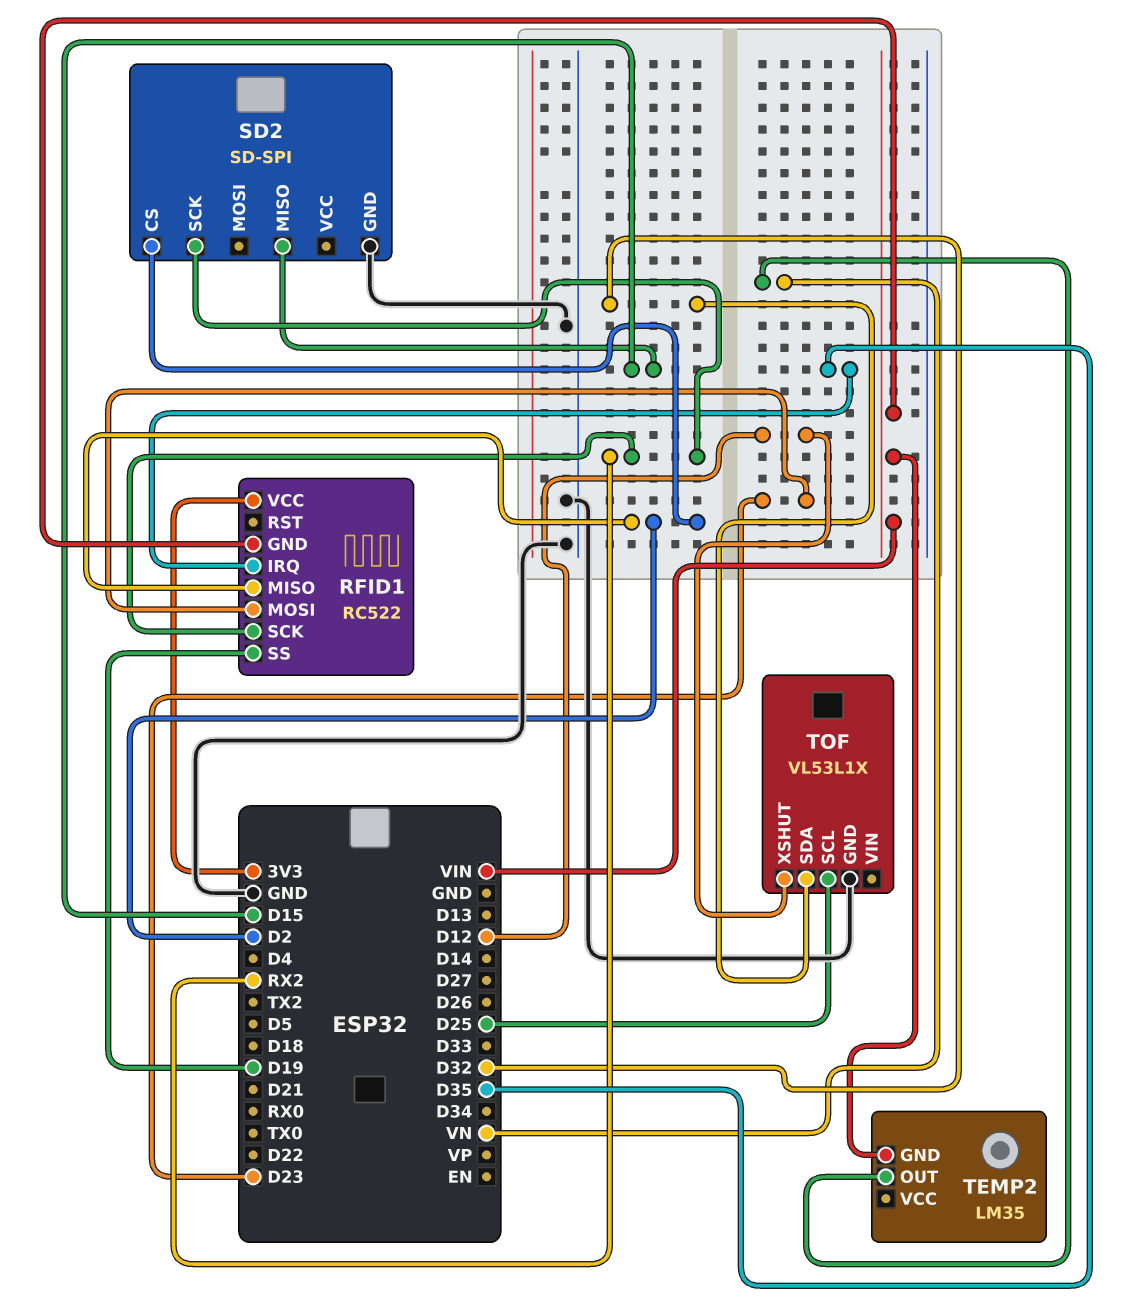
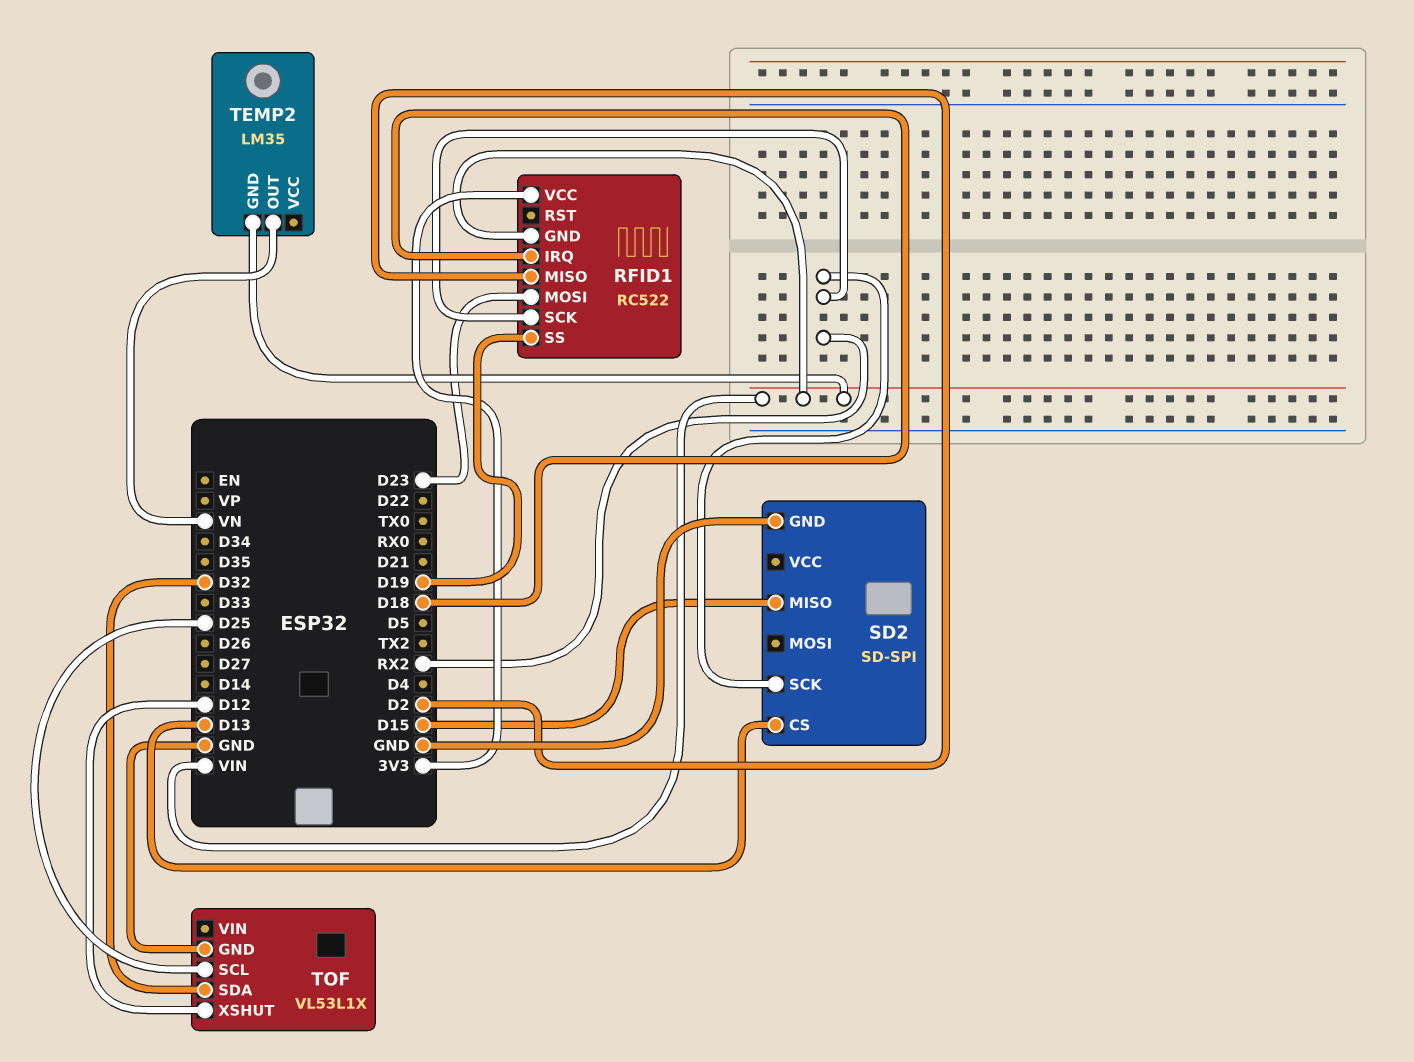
RFID1 pin IRQ: D35 -> D18
SD2 pin CS: D2 -> D13

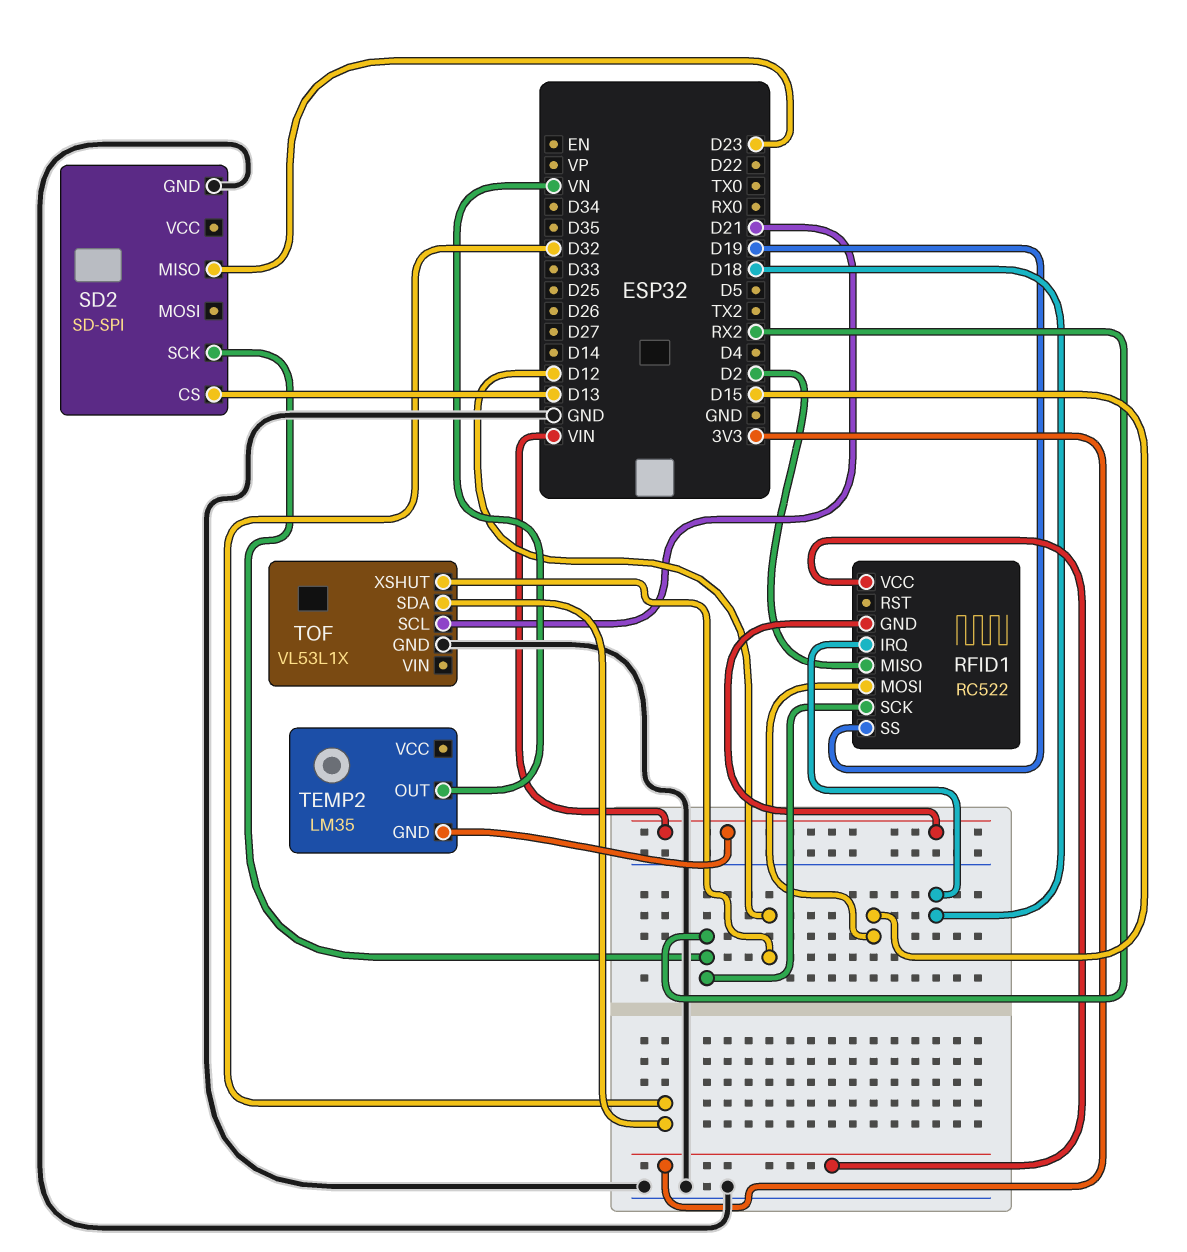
RFID1 pin MOSI: D23 -> D15
SD2 pin MISO: D15 -> D23
TOF pin SCL: D25 -> D21

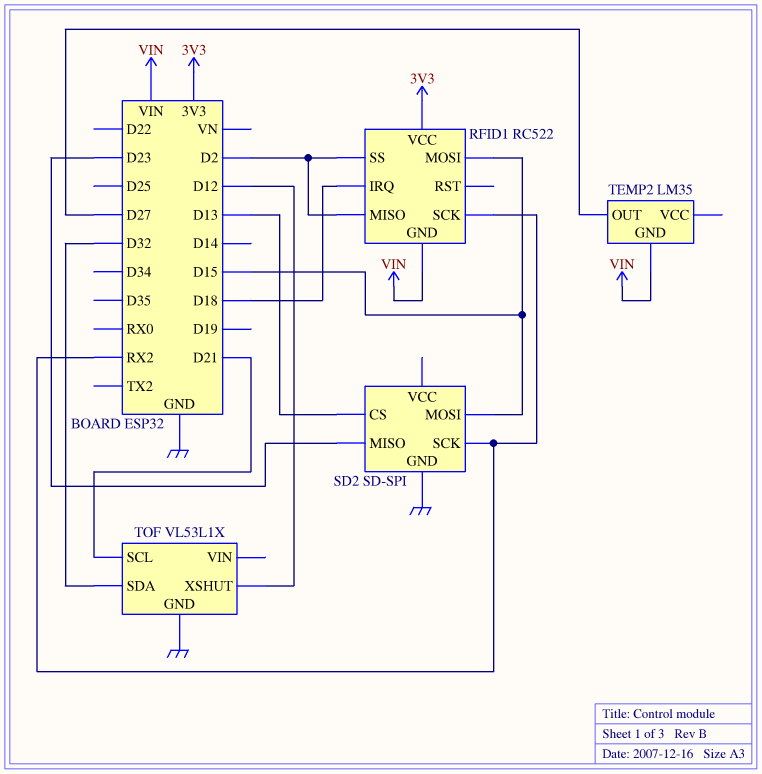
RFID1 pin SS: D19 -> D2
SD2 pin MOSI: none -> D15
TEMP2 pin OUT: VN -> D27

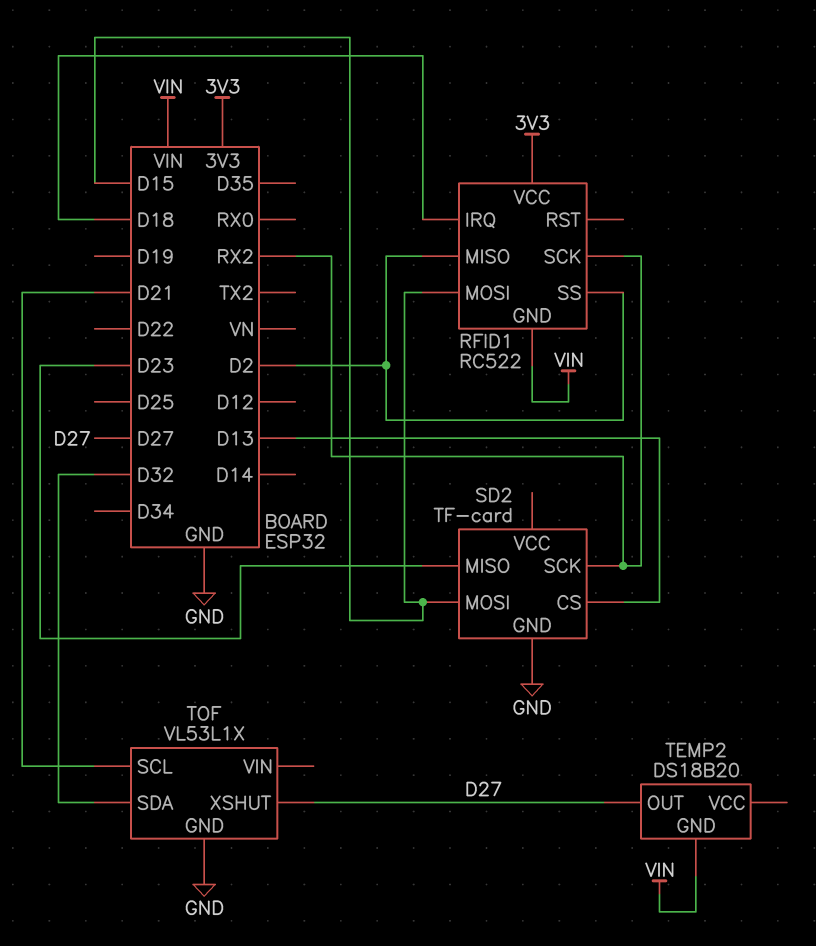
SD2: SD-SPI -> TF-card
TEMP2: LM35 -> DS18B20
TOF pin XSHUT: D12 -> D27

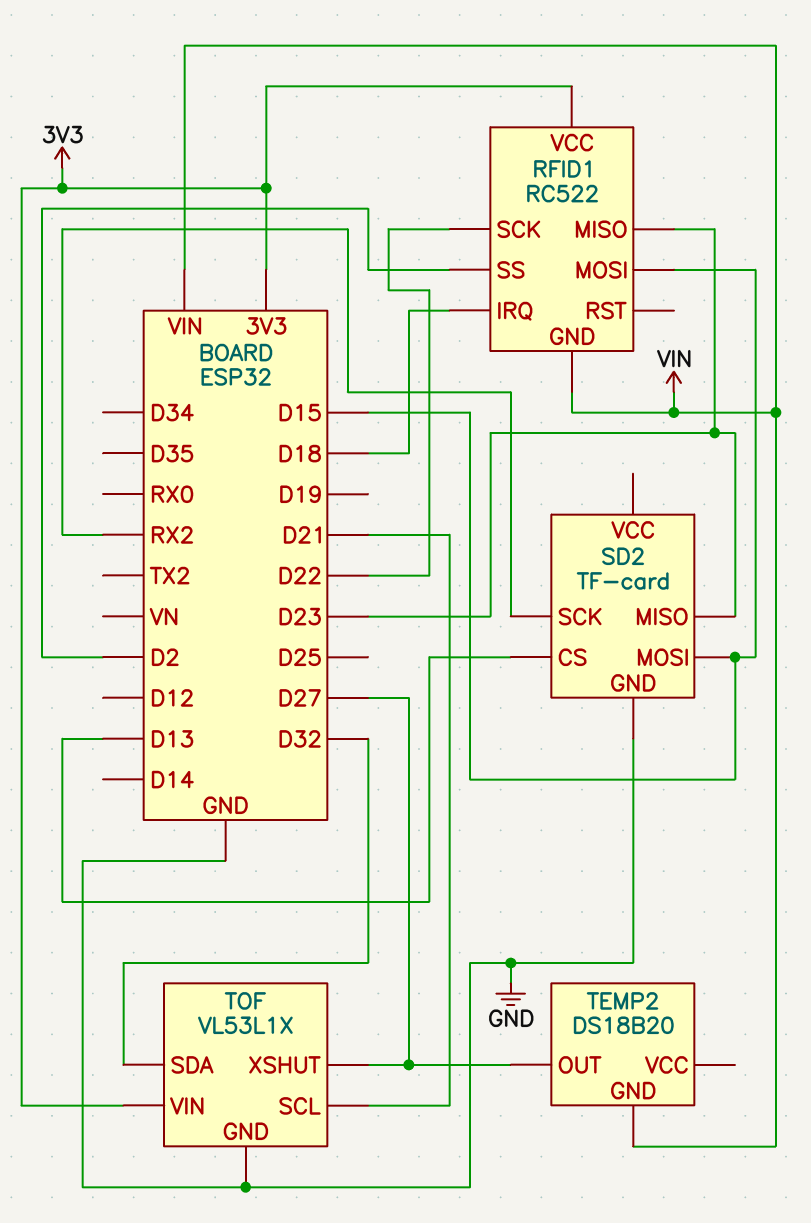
RFID1 pin MISO: D2 -> D23
RFID1 pin SCK: RX2 -> D22
TOF pin VIN: none -> 3V3

